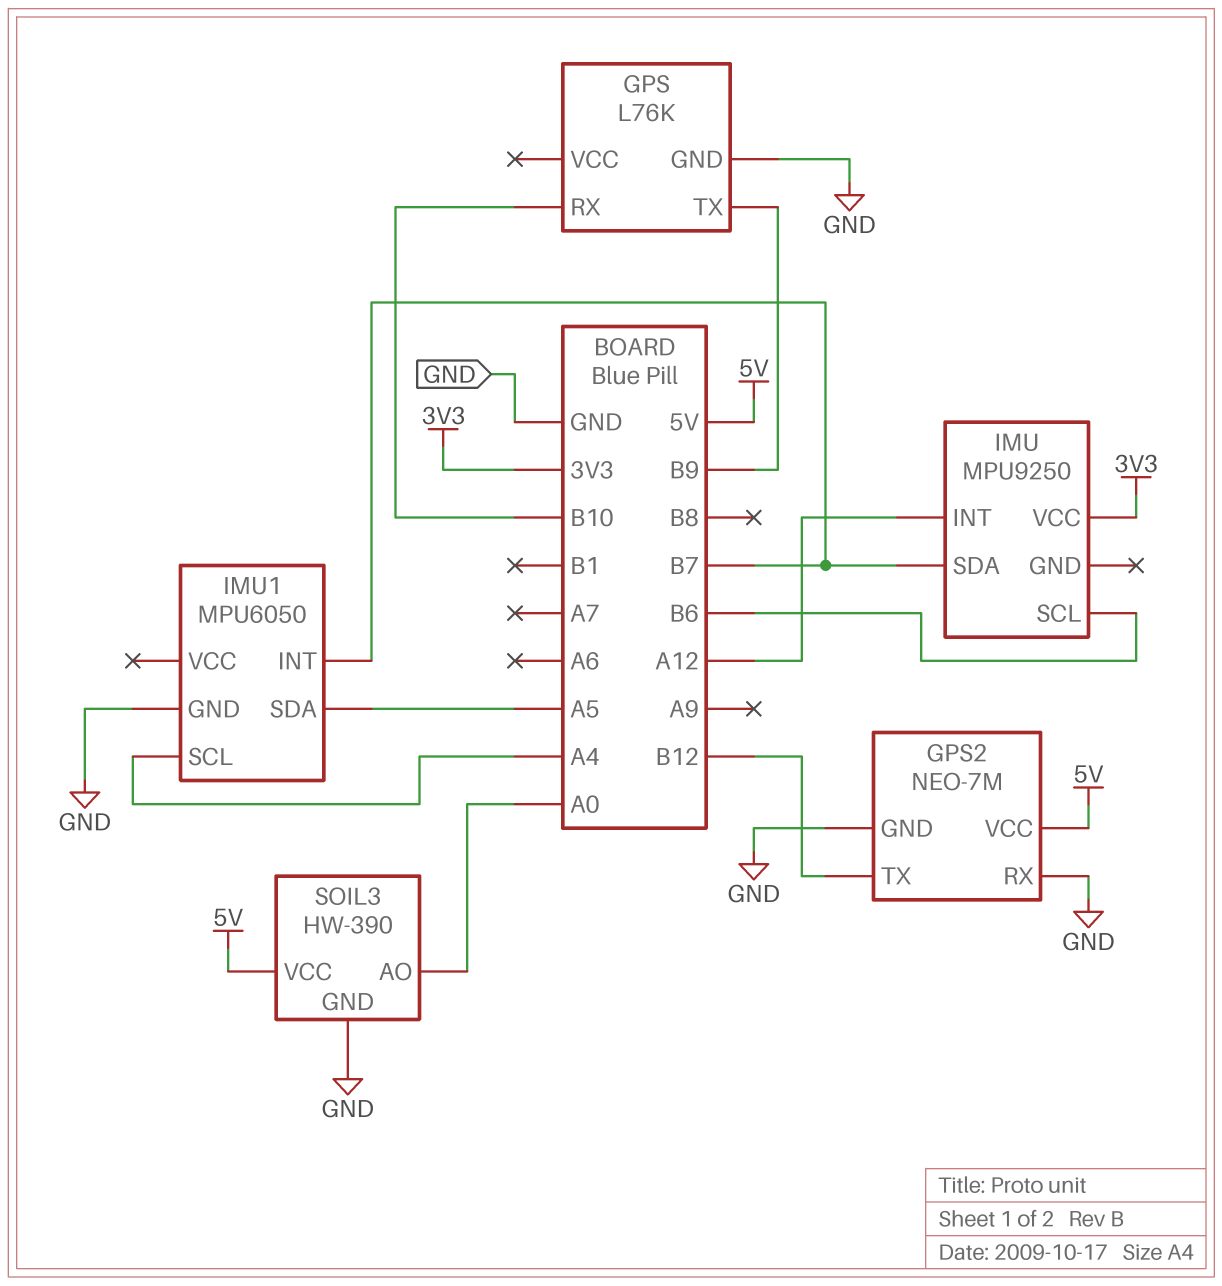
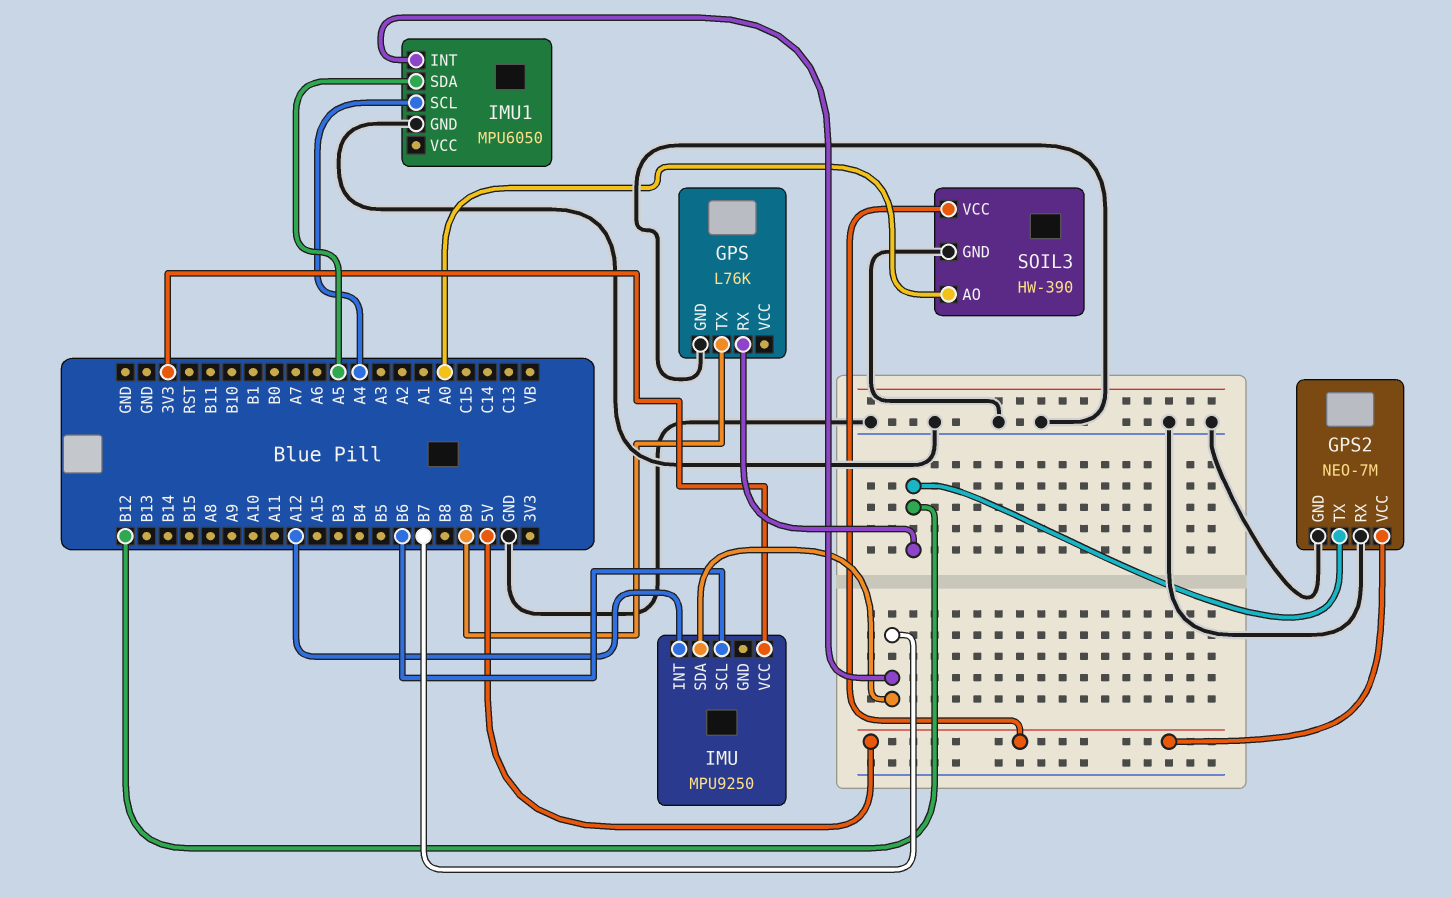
GPS pin RX: B10 -> B12

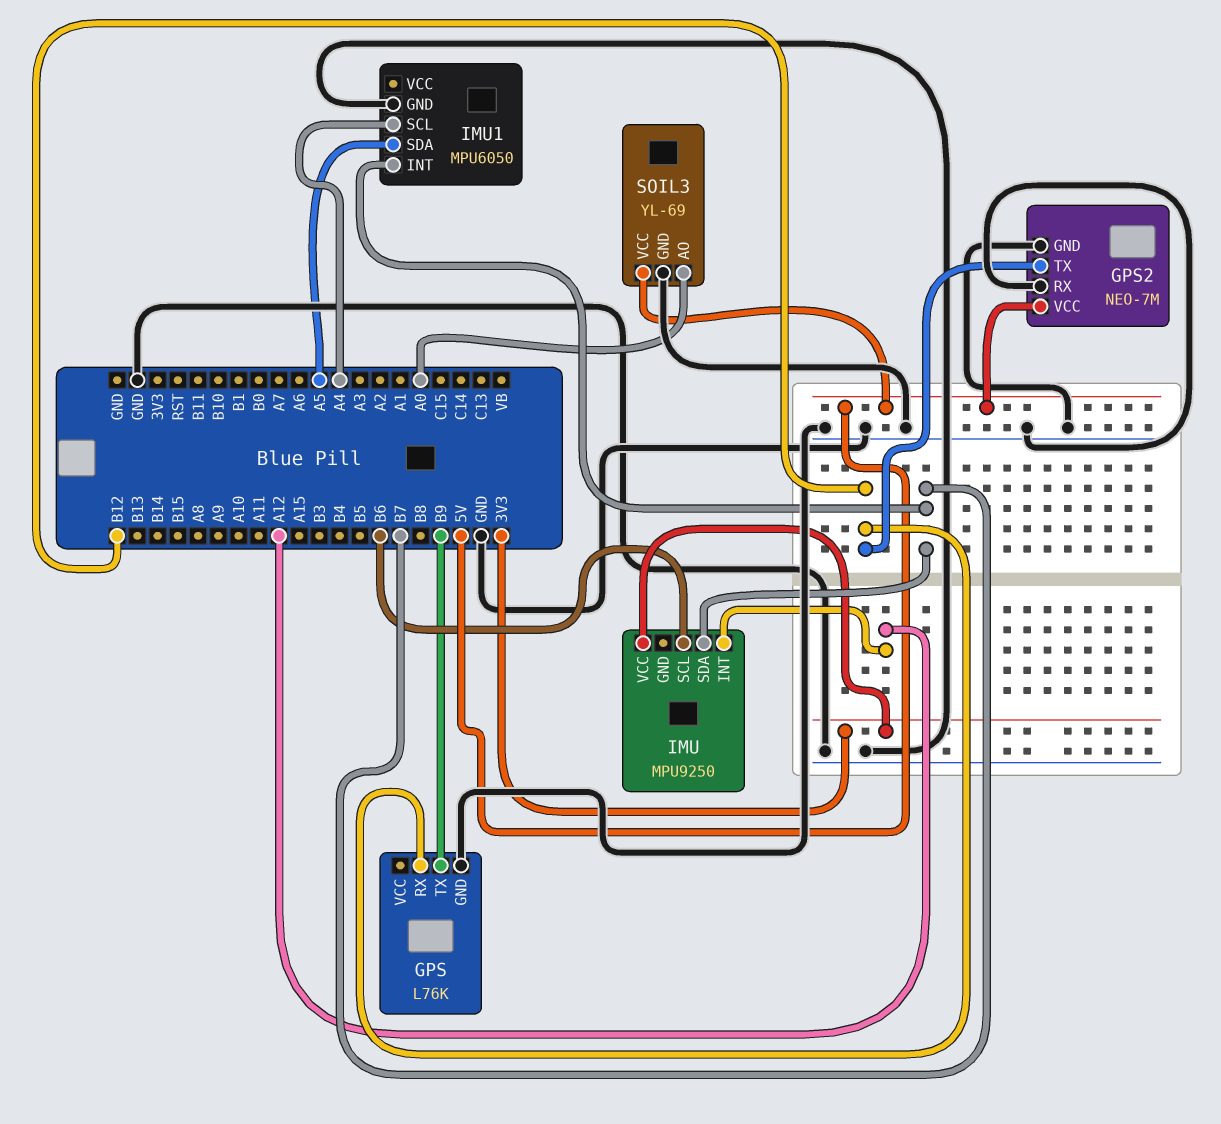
SOIL3: HW-390 -> YL-69

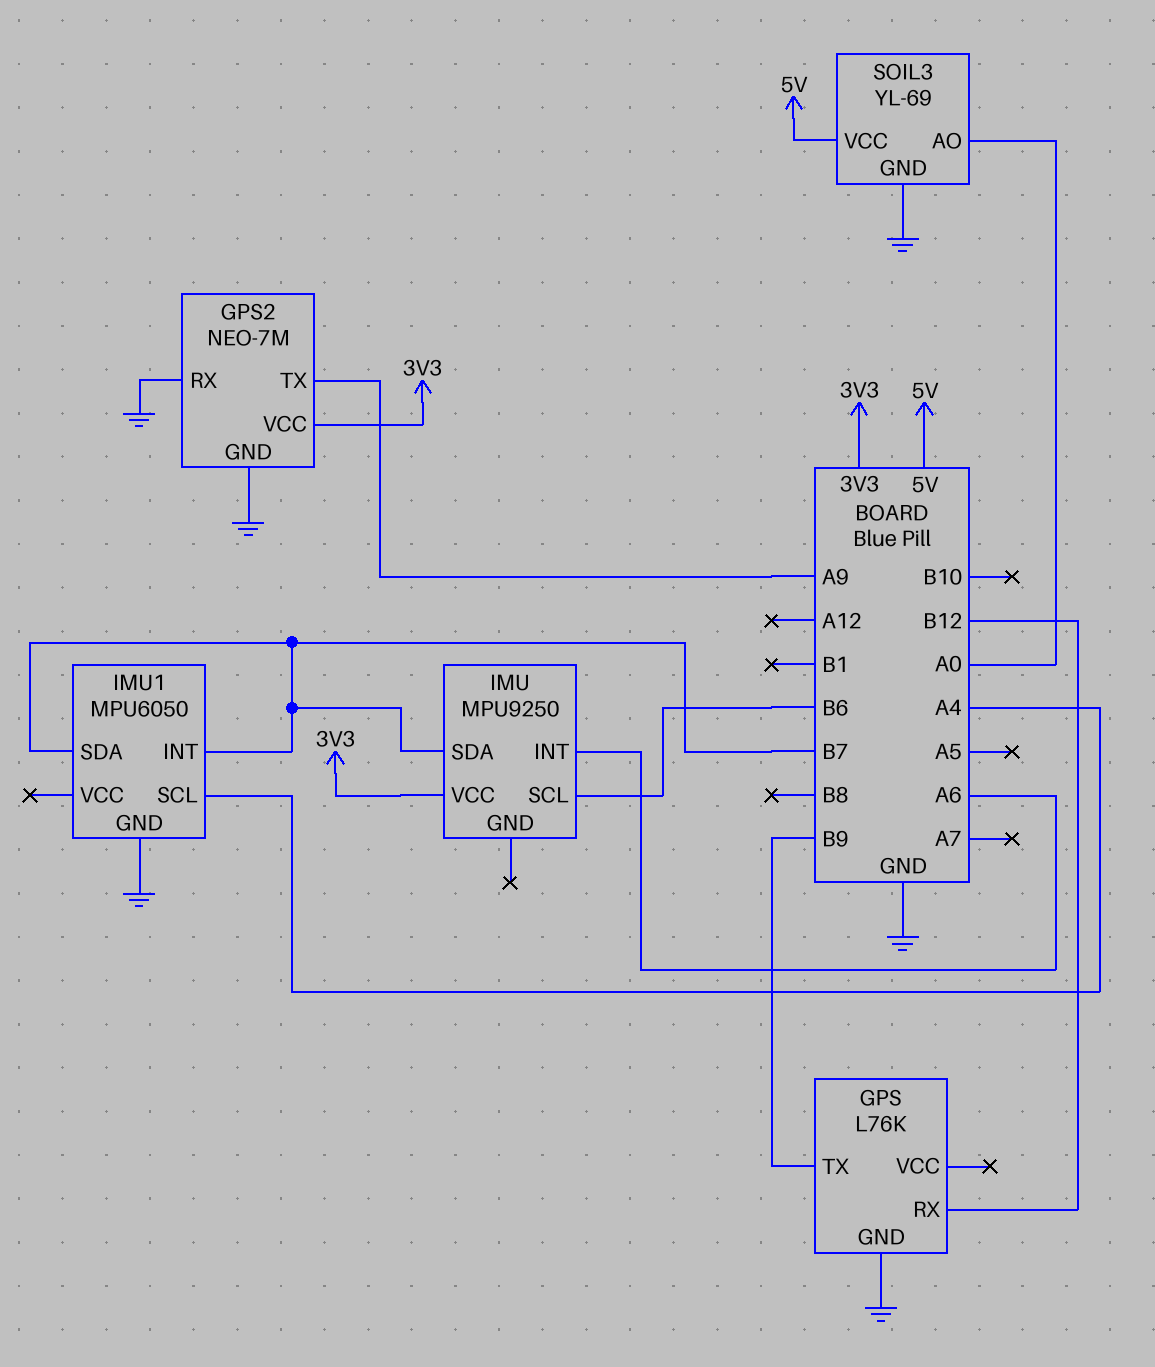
GPS2 pin TX: B12 -> A9
GPS2 pin VCC: 5V -> 3V3
IMU pin INT: A12 -> A6
IMU1 pin SDA: A5 -> B7

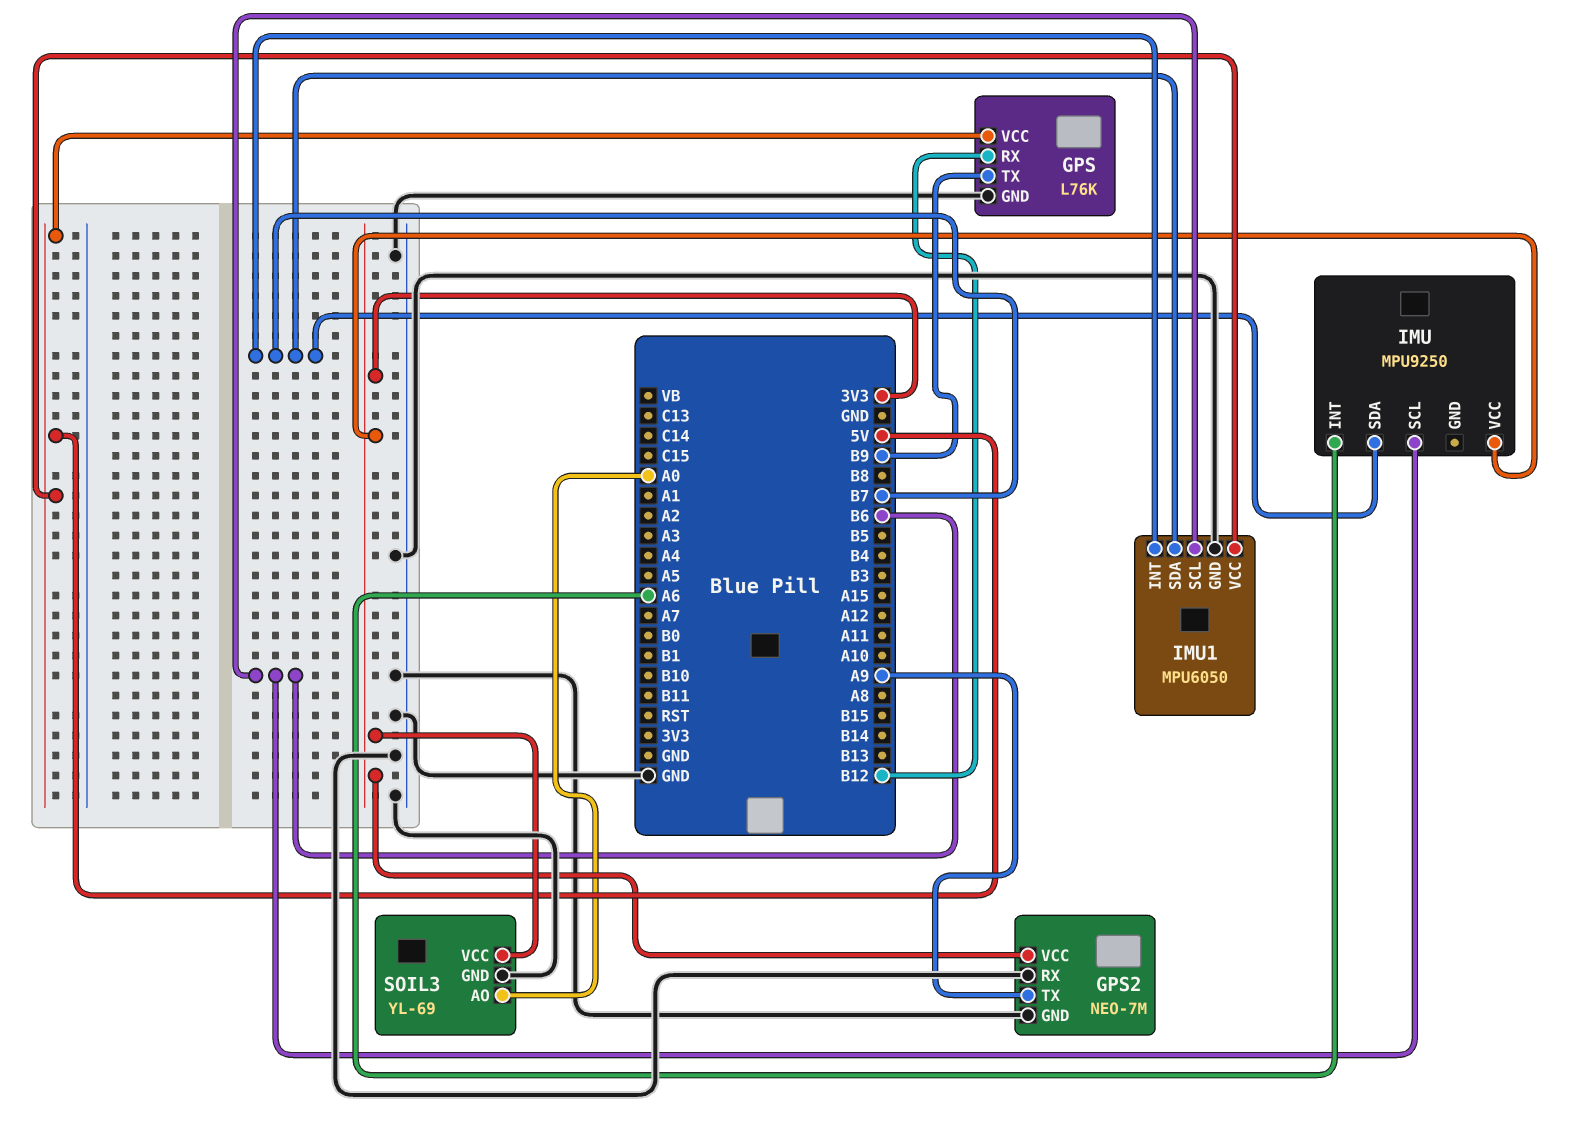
GPS pin VCC: none -> 5V
IMU1 pin SCL: A4 -> B6
IMU1 pin VCC: none -> 5V
SOIL3 pin VCC: 5V -> 3V3

